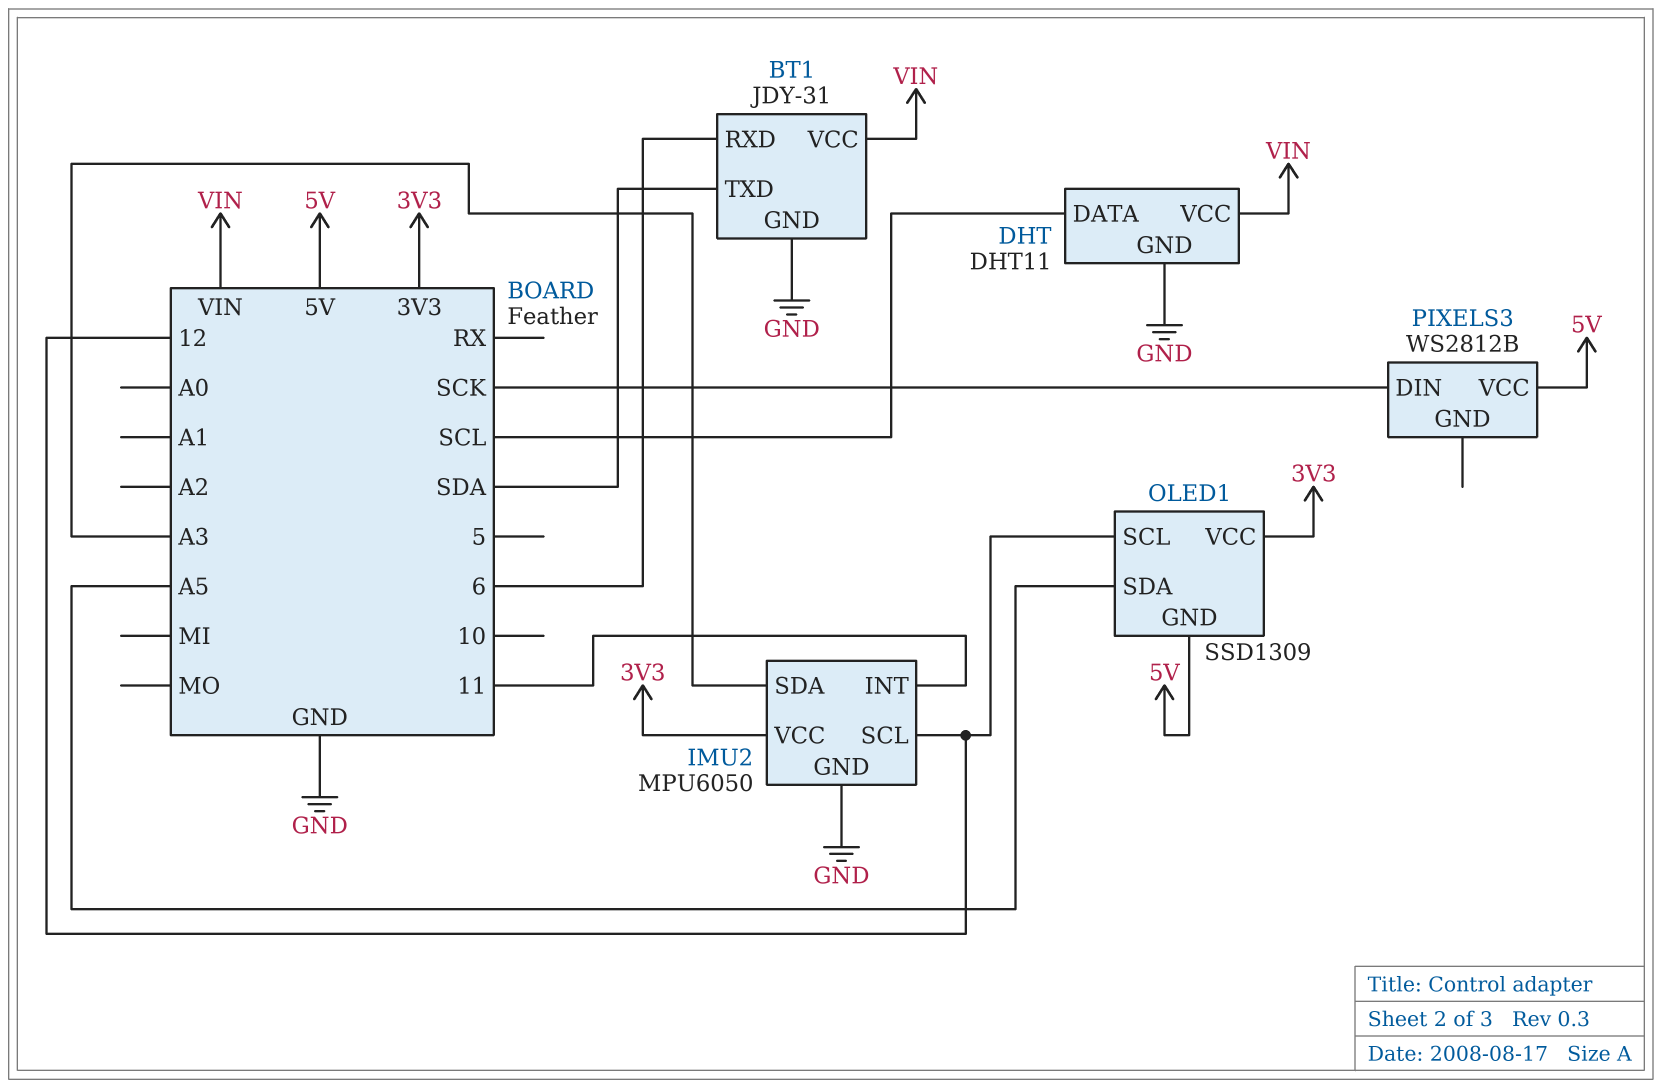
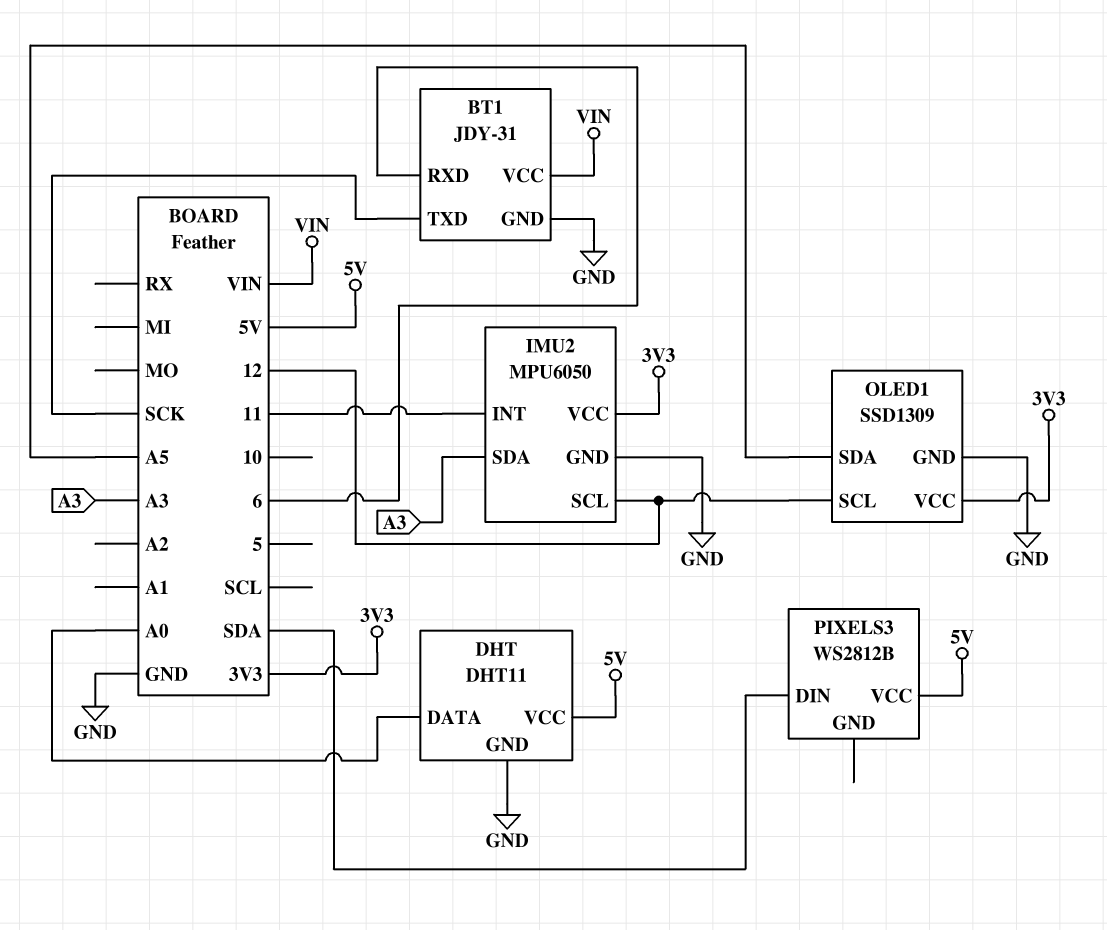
BT1 pin TXD: SDA -> SCK
DHT pin DATA: SCL -> A0
DHT pin VCC: VIN -> 5V
OLED1 pin GND: 5V -> GND
PIXELS3 pin DIN: SCK -> SDA

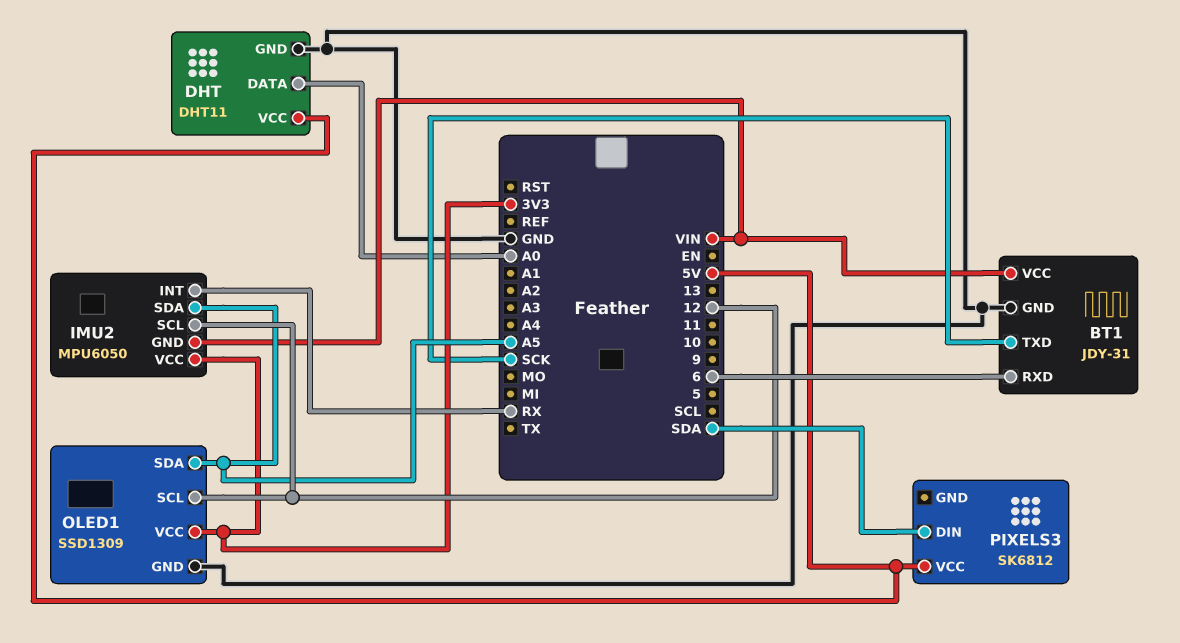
IMU2 pin GND: GND -> VIN
IMU2 pin INT: 11 -> RX
IMU2 pin SDA: A3 -> A5
PIXELS3: WS2812B -> SK6812

